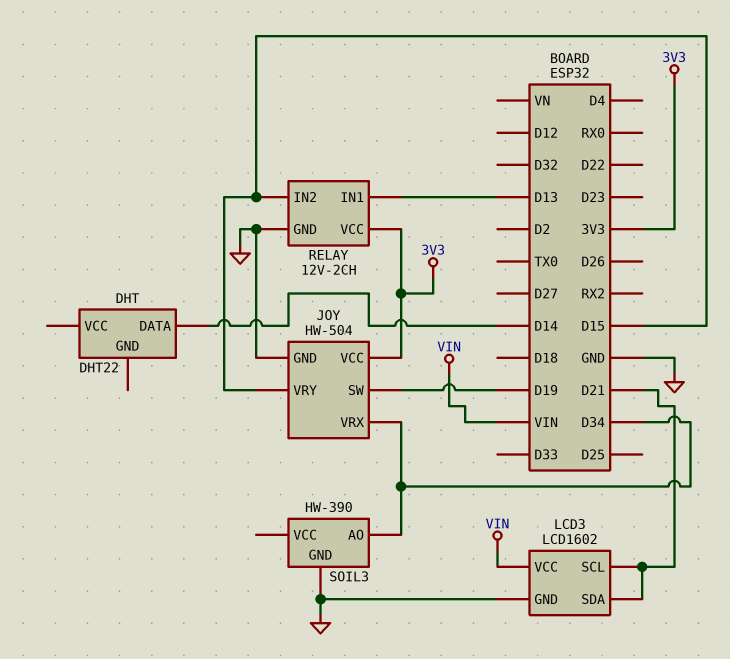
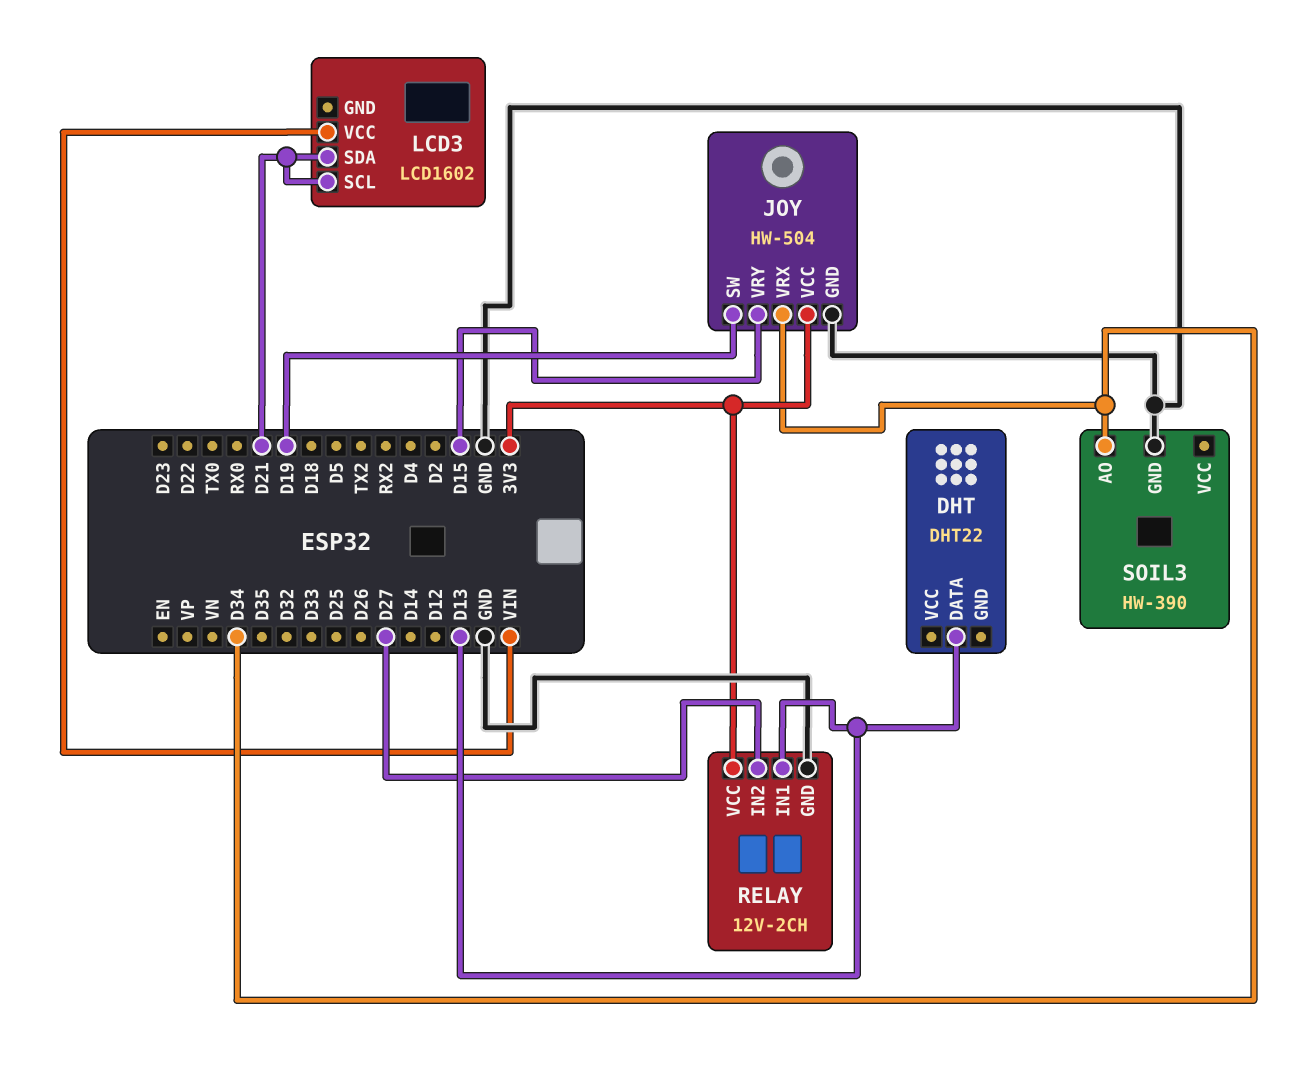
DHT pin DATA: D14 -> D13
LCD3 pin GND: GND -> none
RELAY pin IN2: D15 -> D27

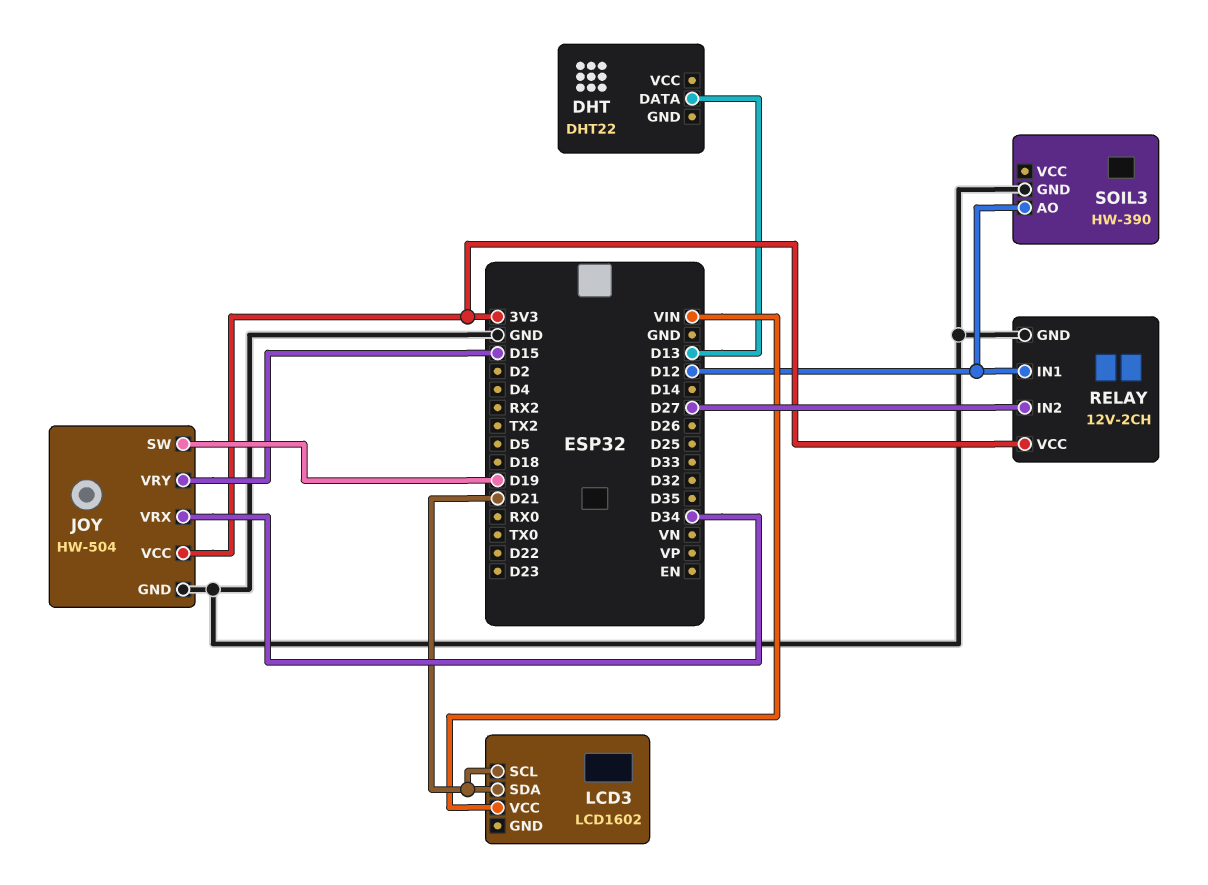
RELAY pin IN1: D13 -> D12
SOIL3 pin AO: D34 -> D12

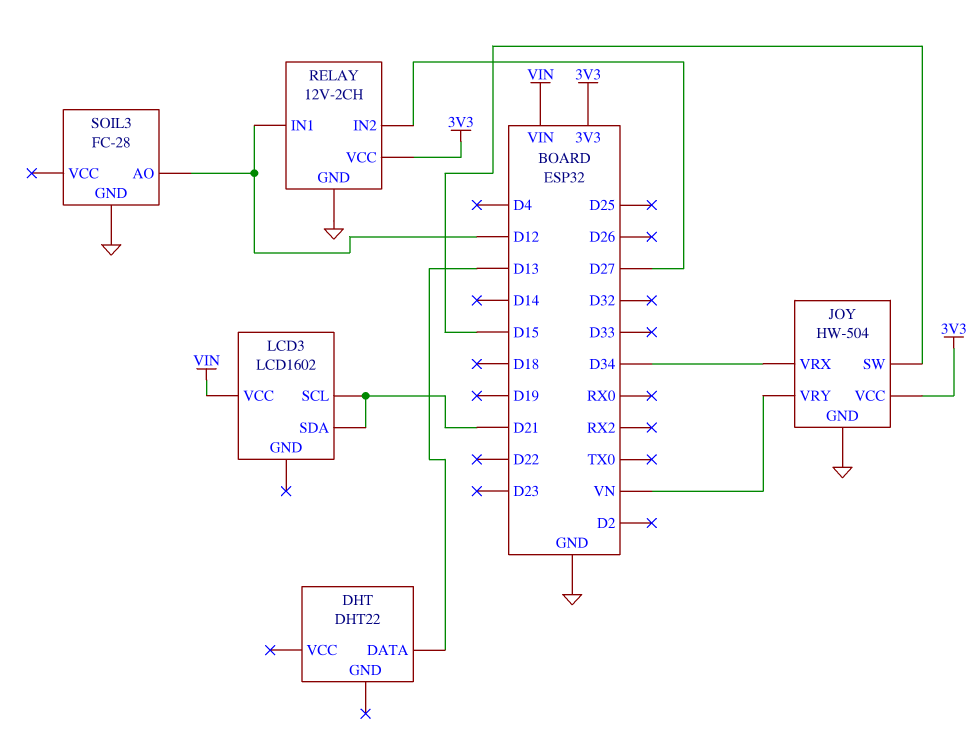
JOY pin SW: D19 -> D15
JOY pin VRY: D15 -> VN
SOIL3: HW-390 -> FC-28

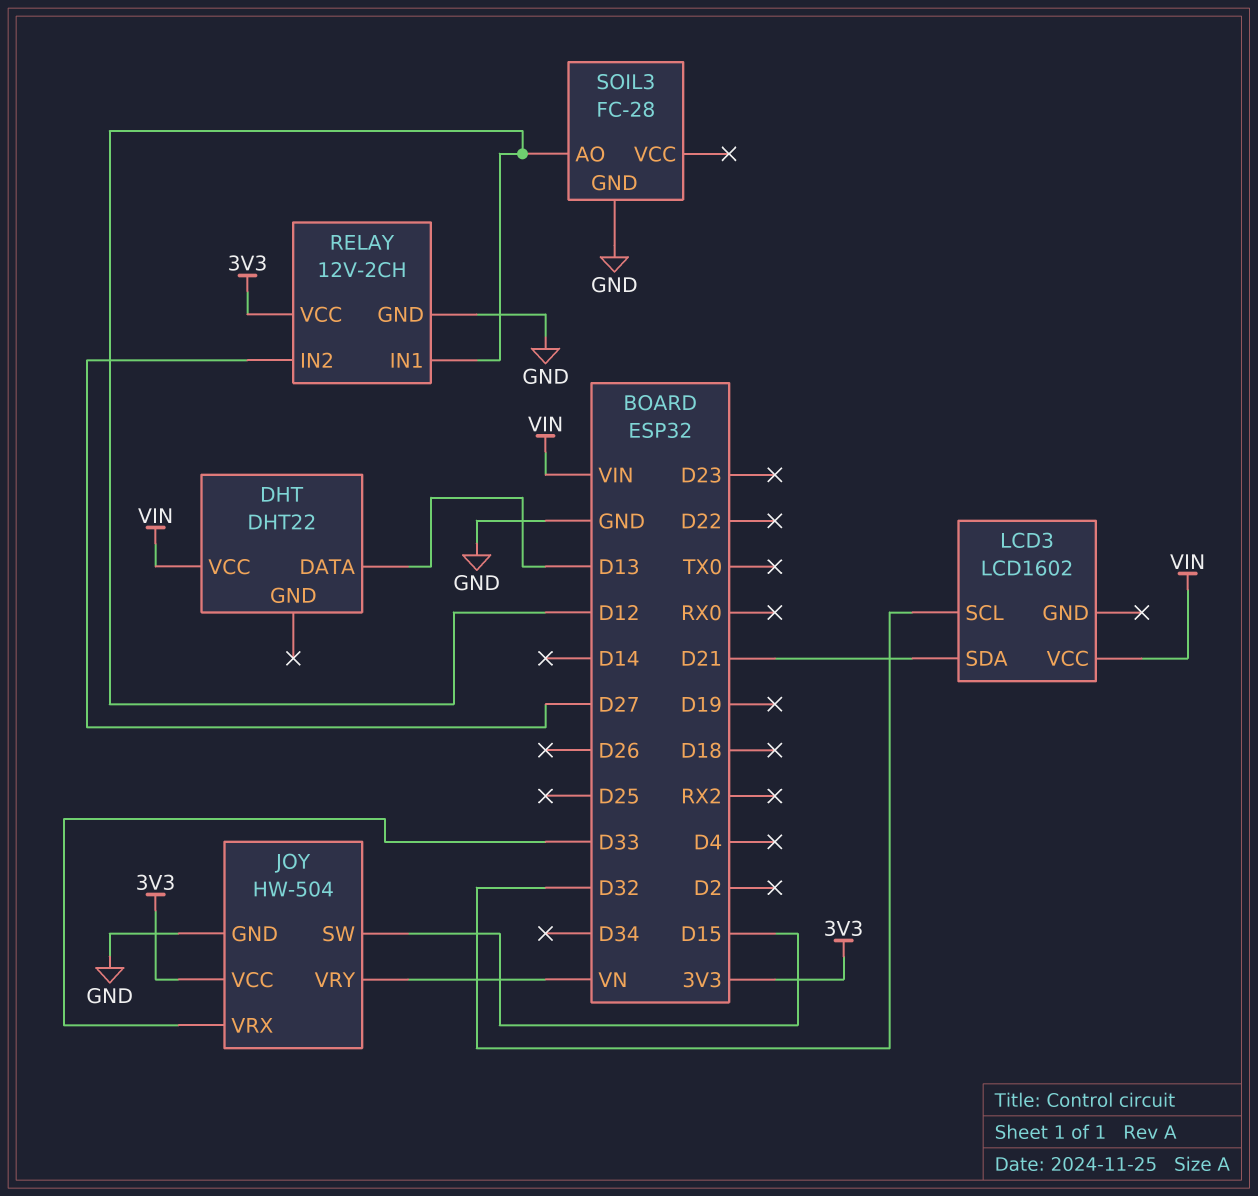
DHT pin VCC: none -> VIN
JOY pin VRX: D34 -> D33
LCD3 pin SCL: D21 -> D32

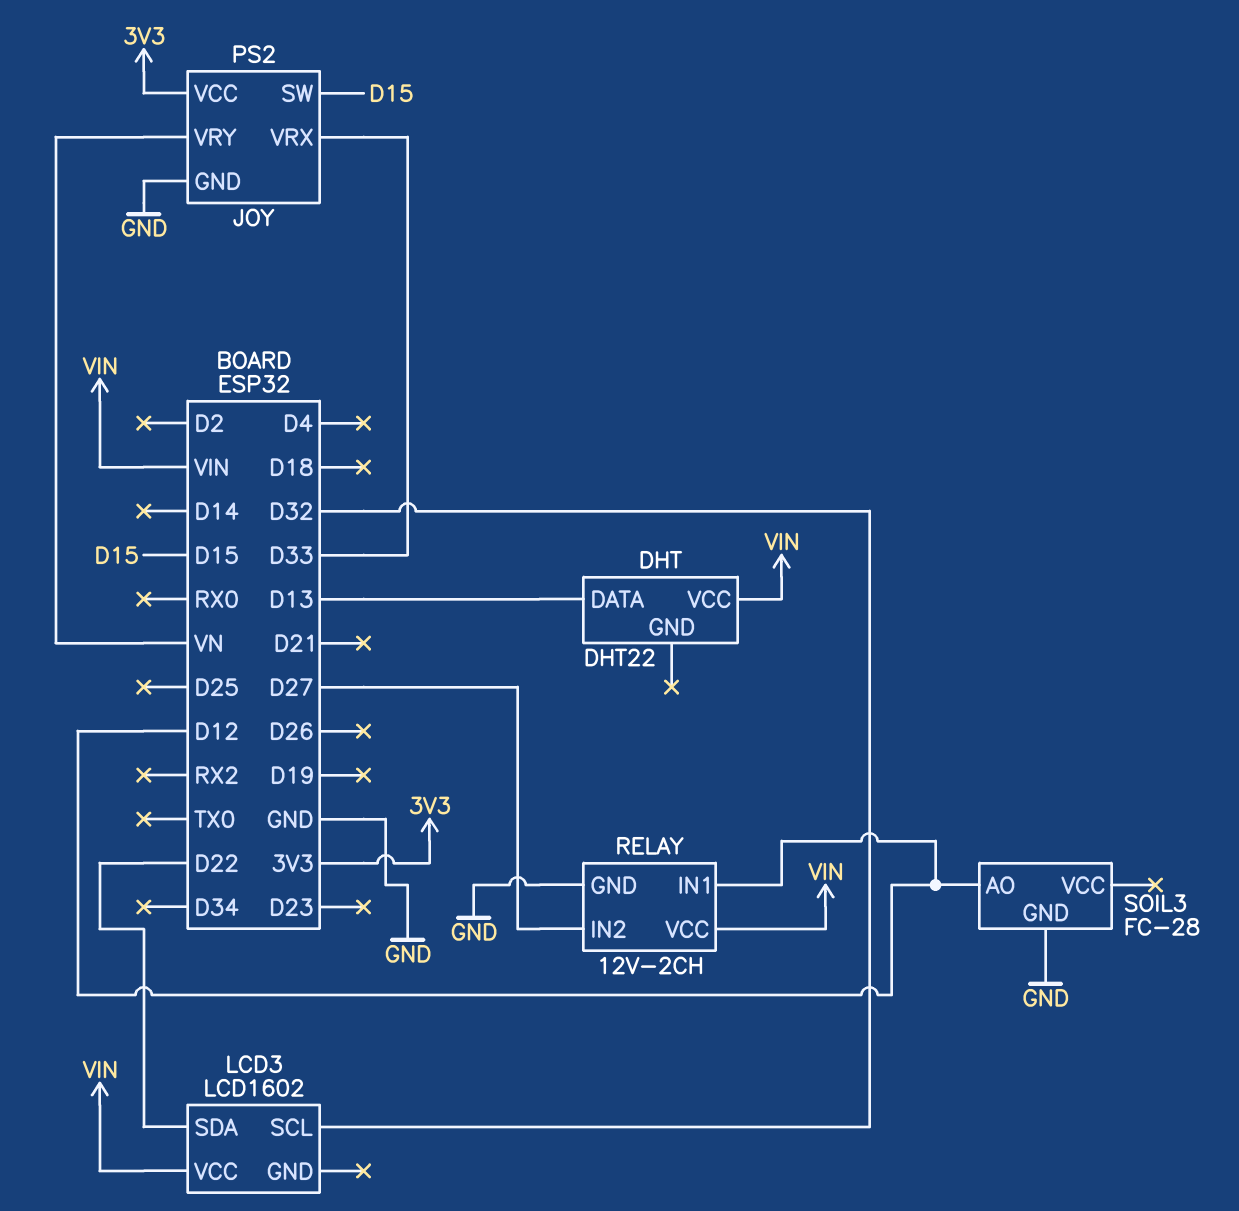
JOY: HW-504 -> PS2
LCD3 pin SDA: D21 -> D22
RELAY pin VCC: 3V3 -> VIN

